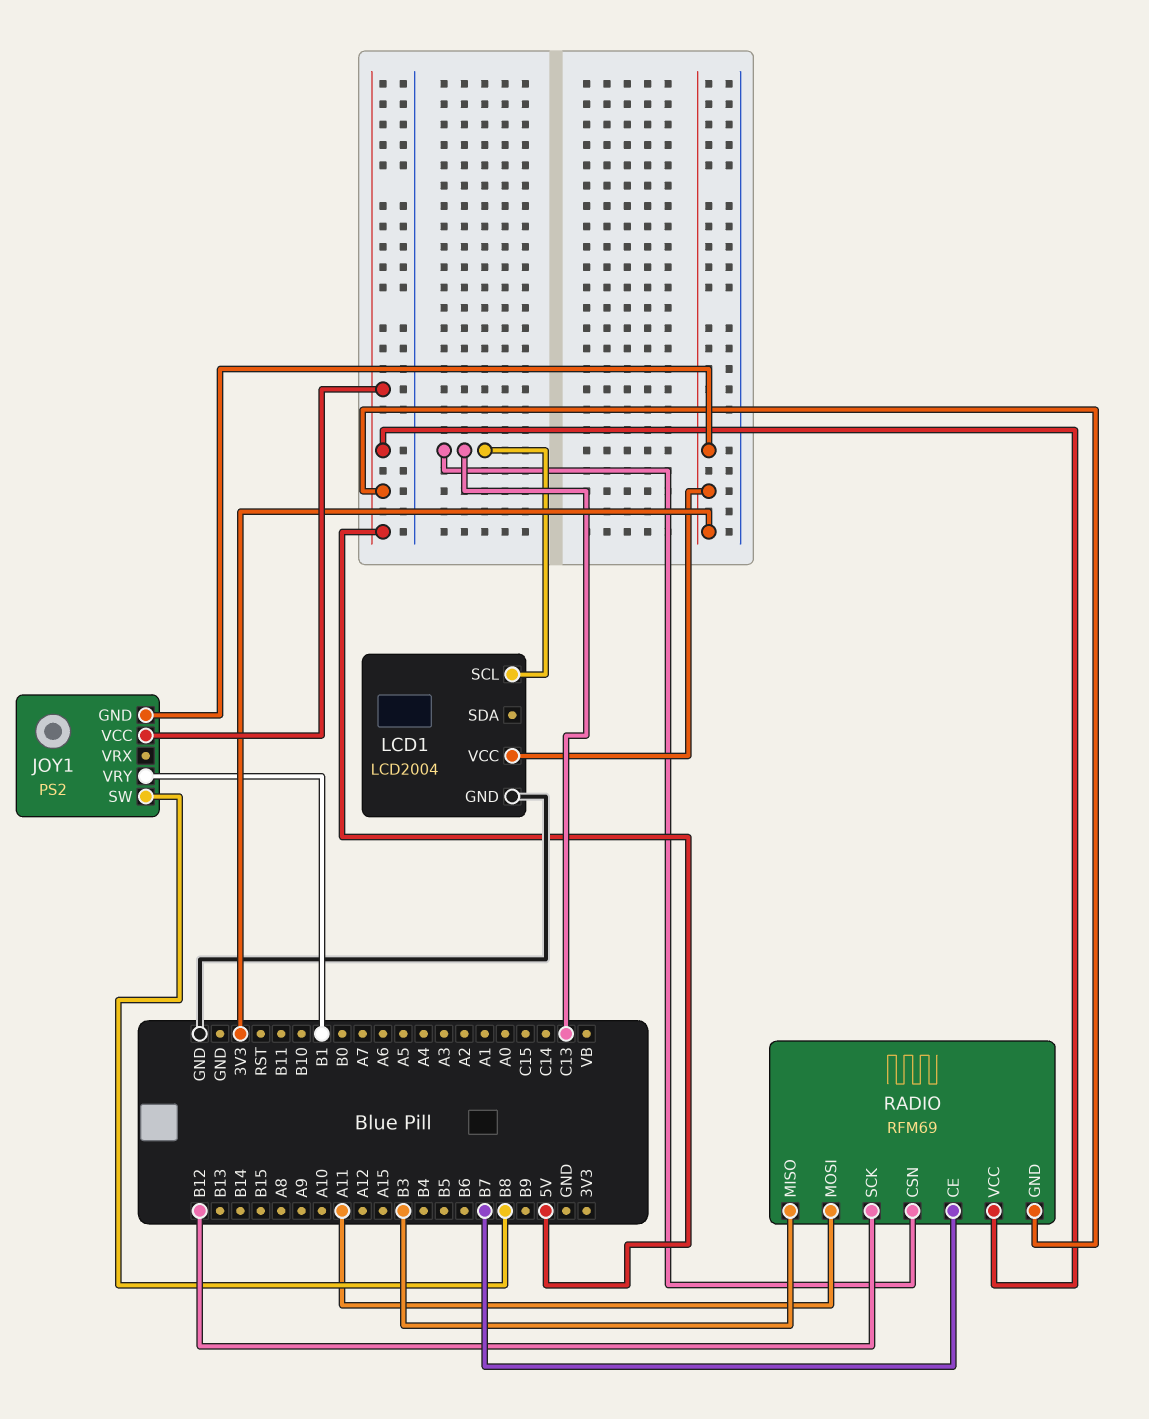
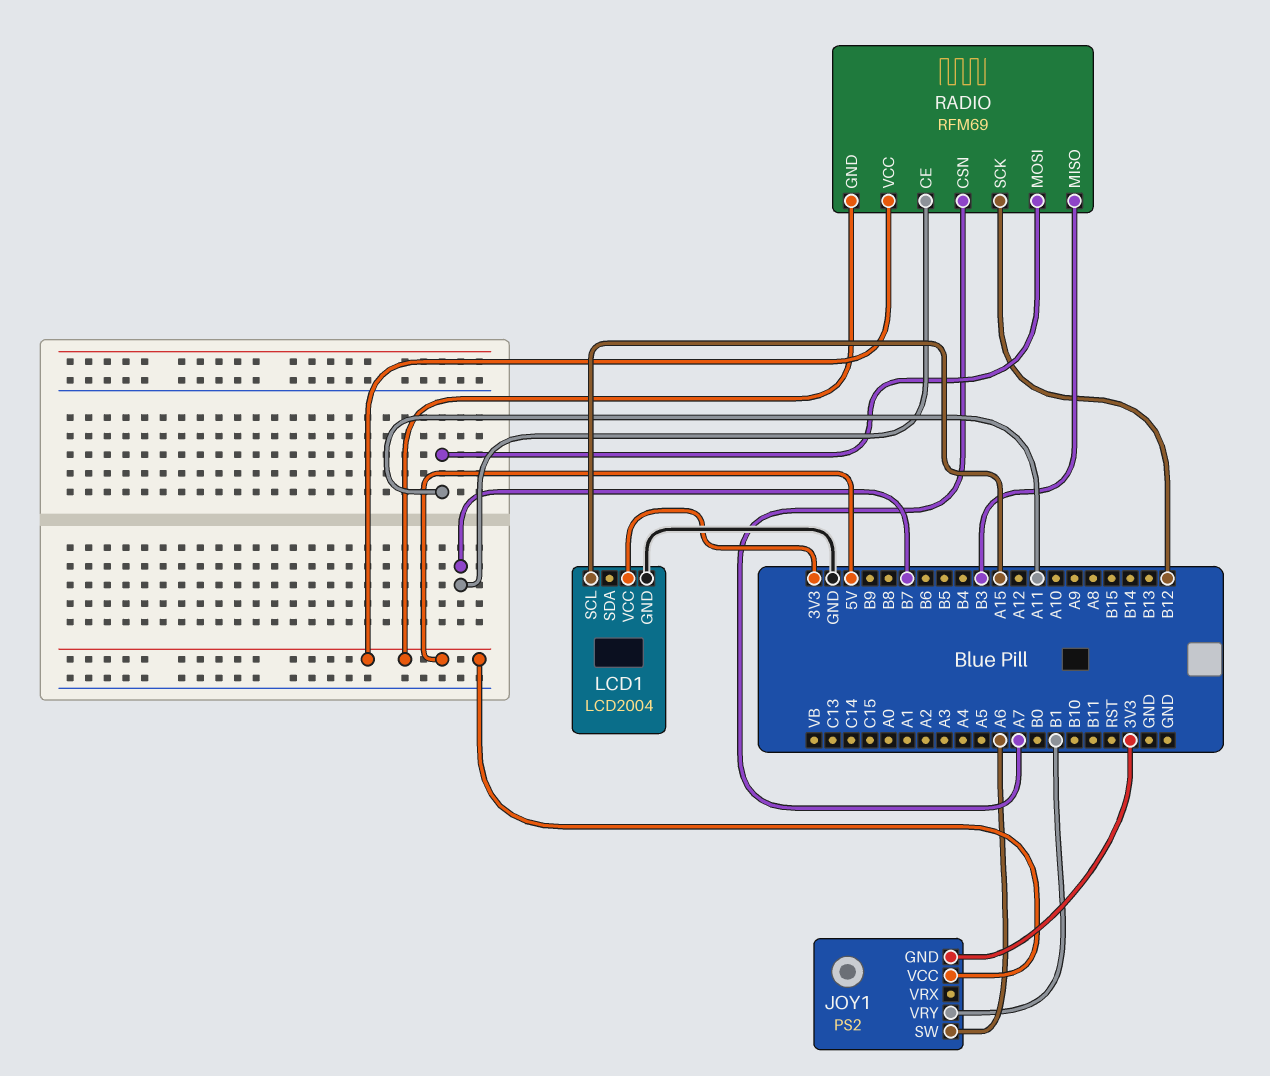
JOY1 pin SW: B8 -> A6
LCD1 pin SCL: C13 -> A15
RADIO pin CSN: C13 -> A7

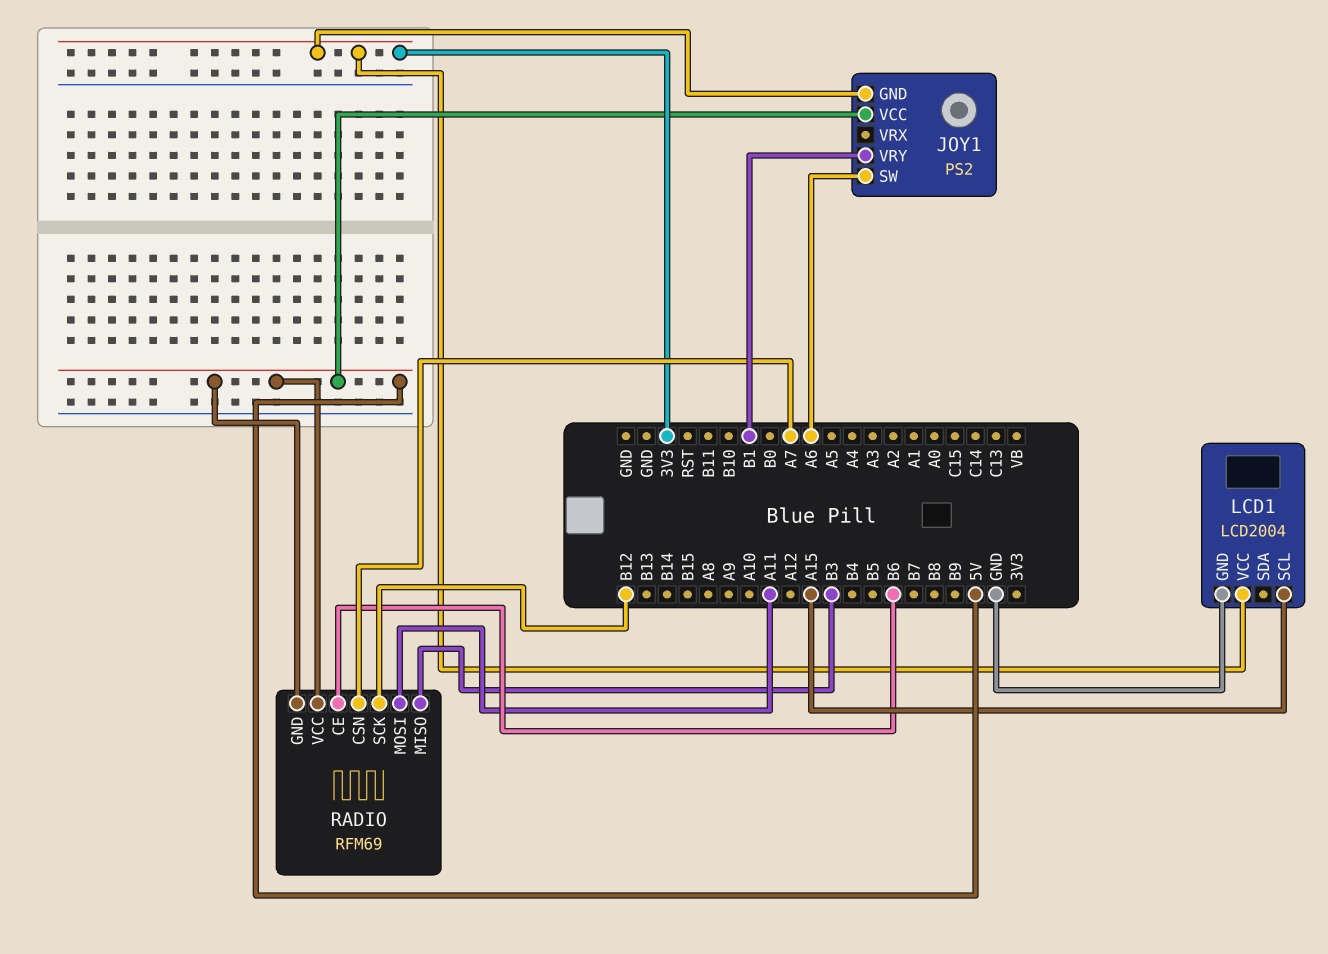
RADIO pin CE: B7 -> B6

